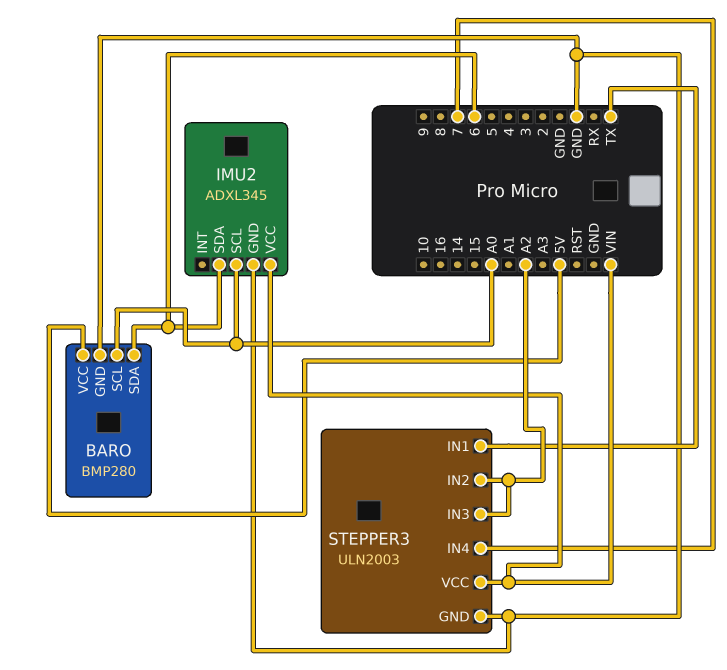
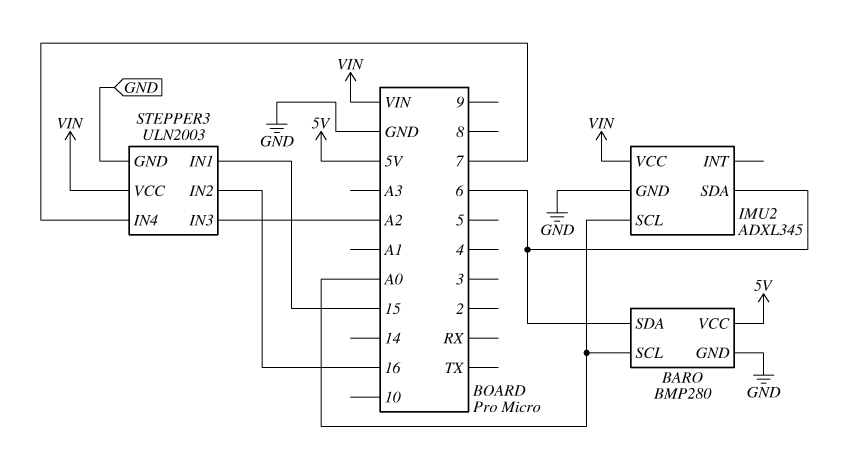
STEPPER3 pin IN1: TX -> 15
STEPPER3 pin IN2: A2 -> 16

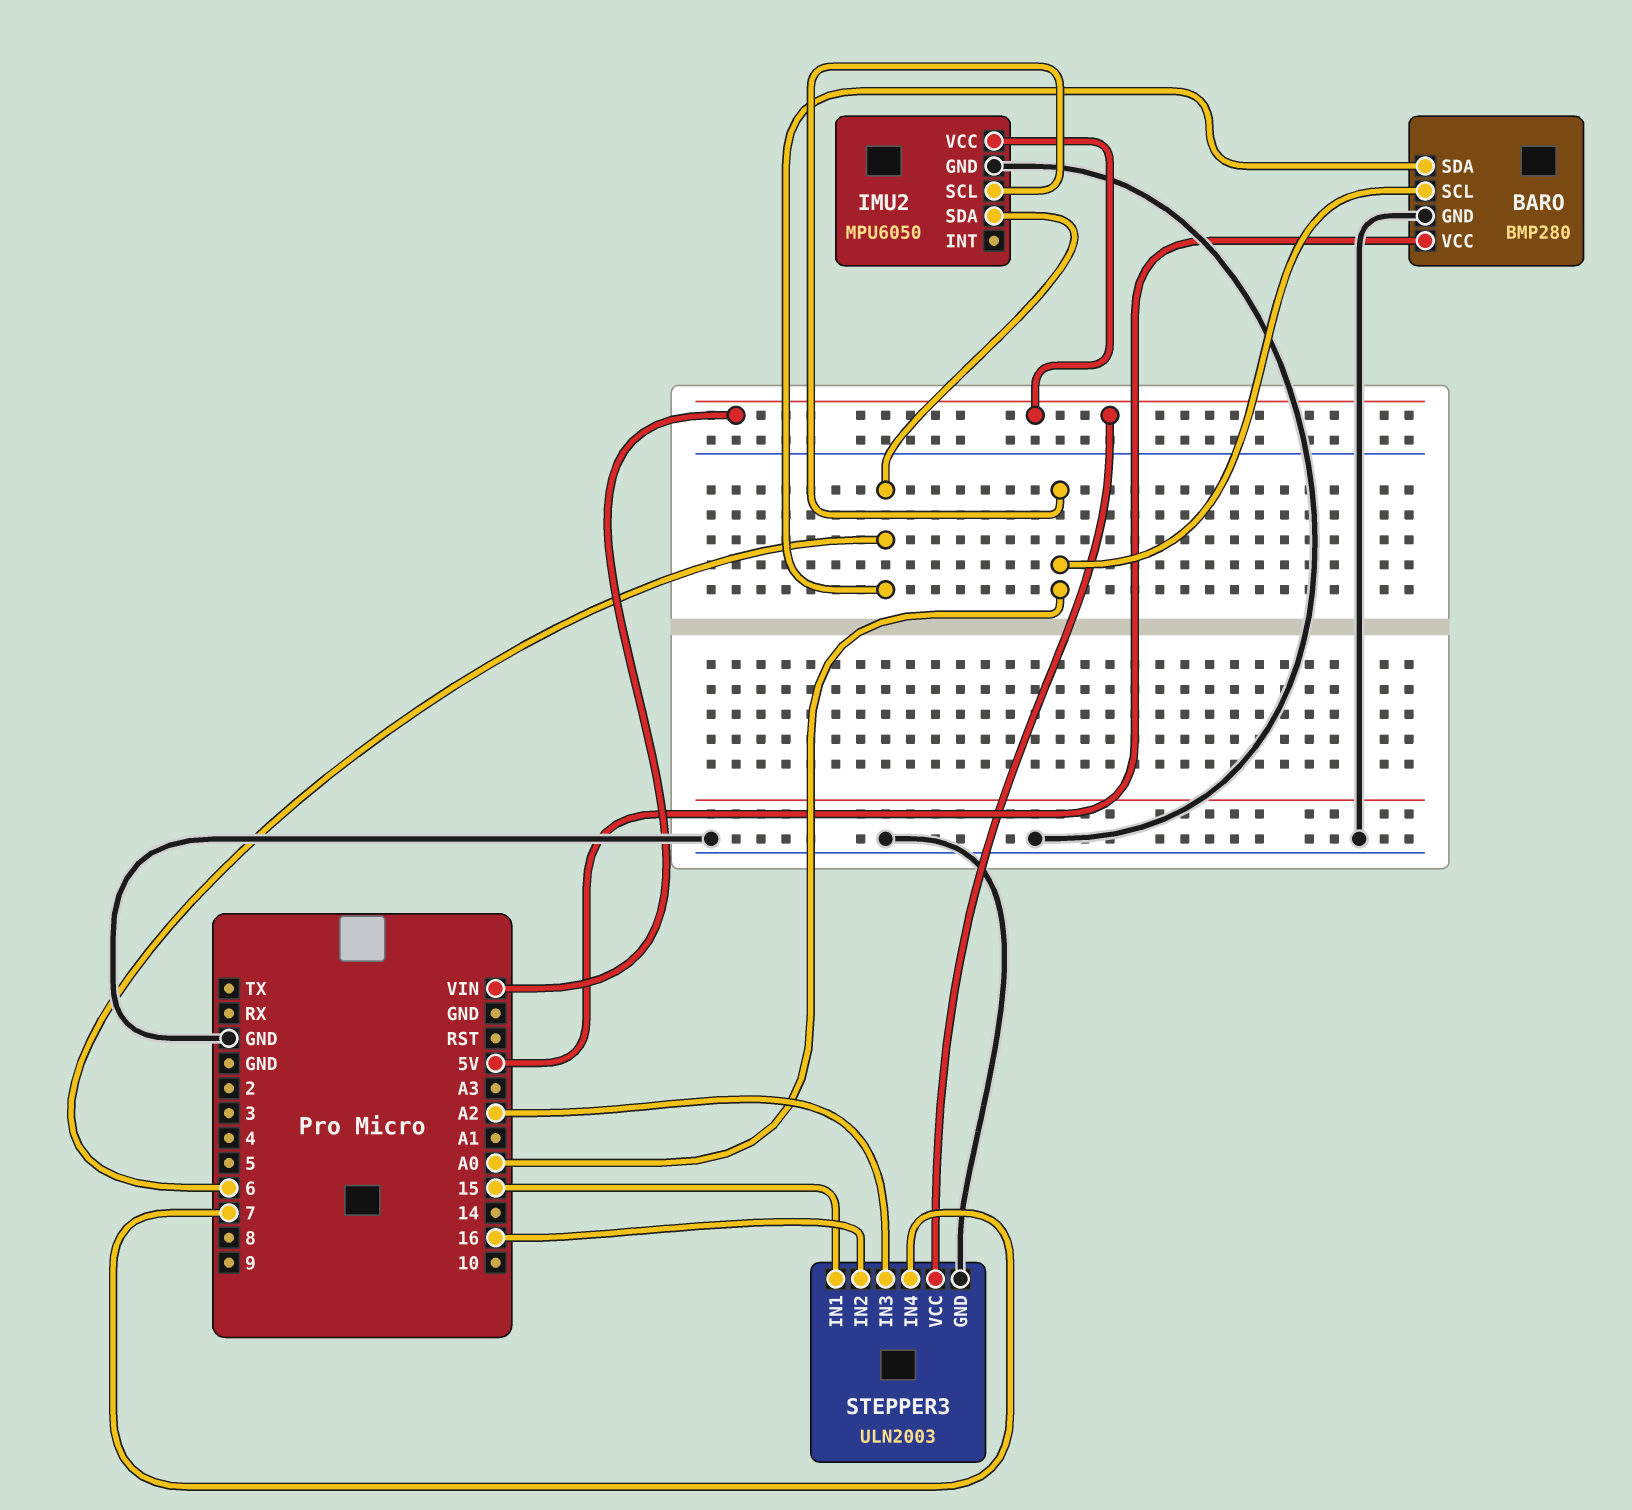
IMU2: ADXL345 -> MPU6050

